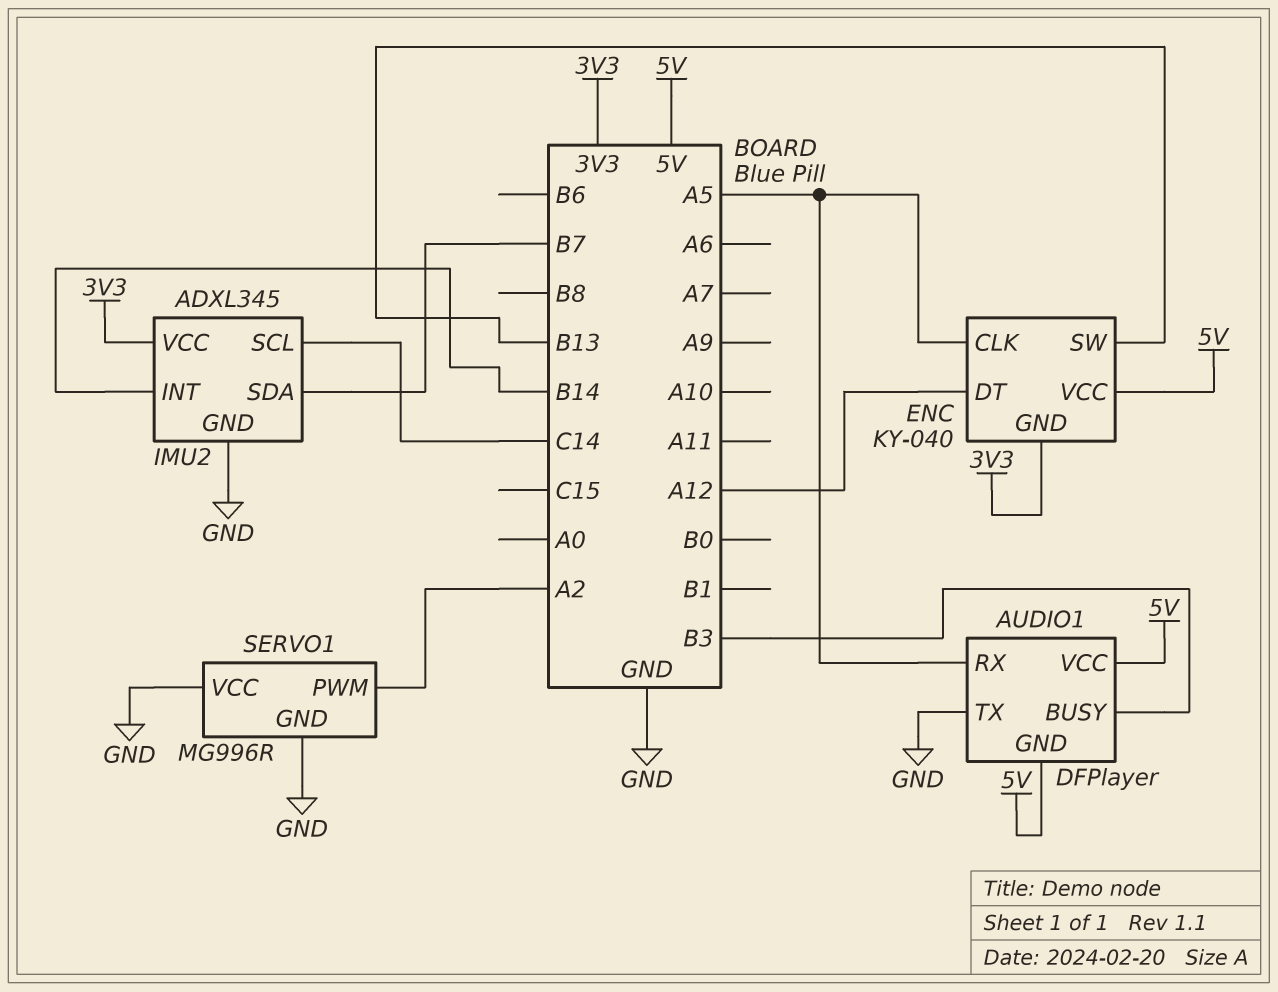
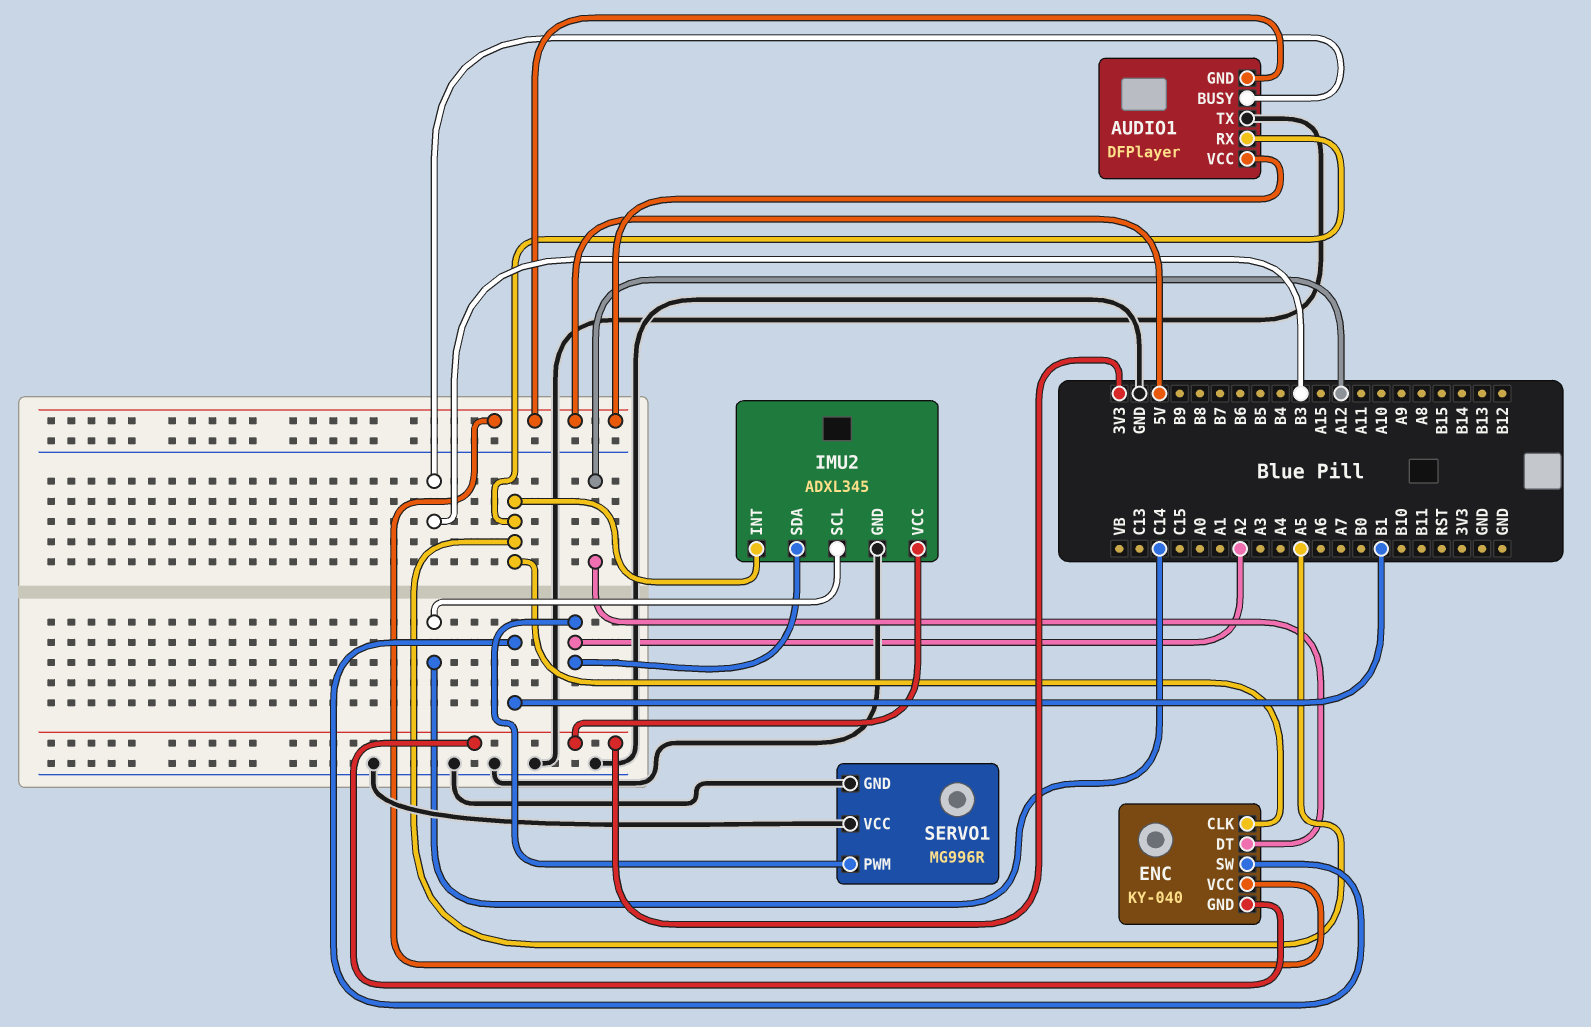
ENC pin SW: B13 -> B1
IMU2 pin INT: B14 -> A5
IMU2 pin SDA: B7 -> A2

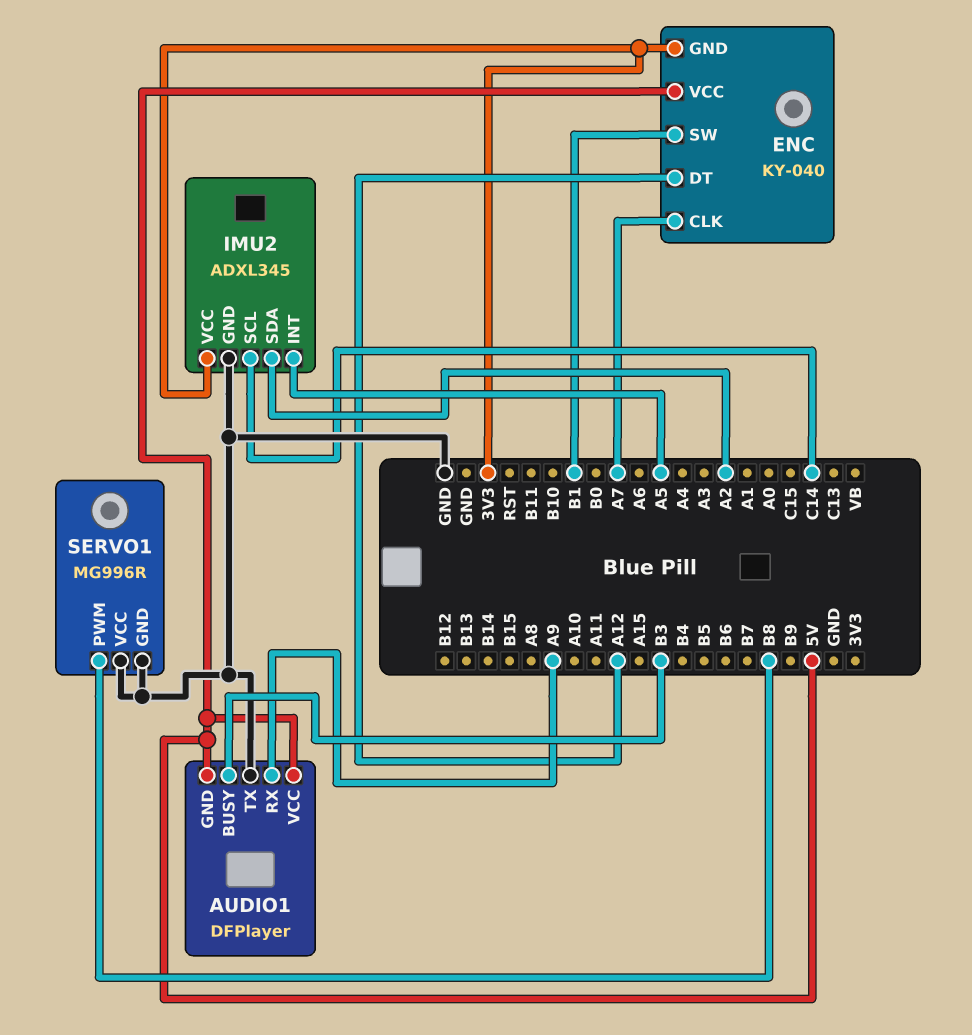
AUDIO1 pin RX: A5 -> A9
ENC pin CLK: A5 -> A7
SERVO1 pin PWM: A2 -> B8

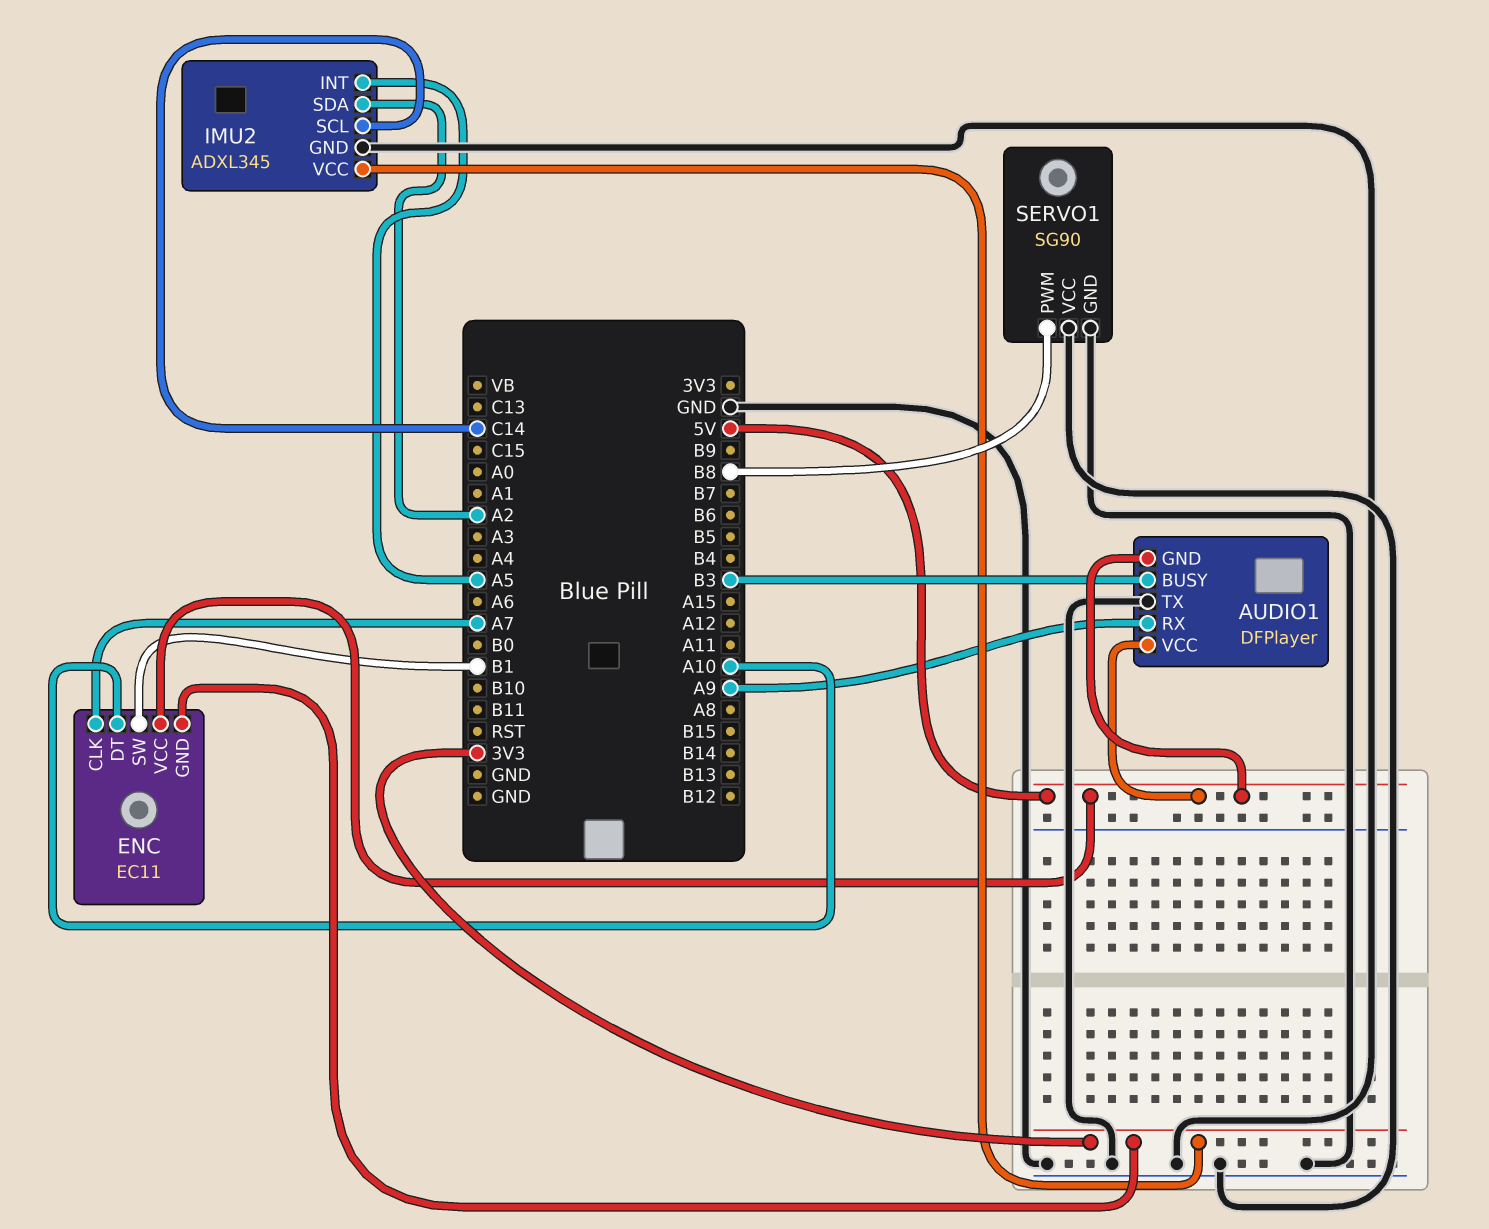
ENC: KY-040 -> EC11
ENC pin DT: A12 -> A10
SERVO1: MG996R -> SG90

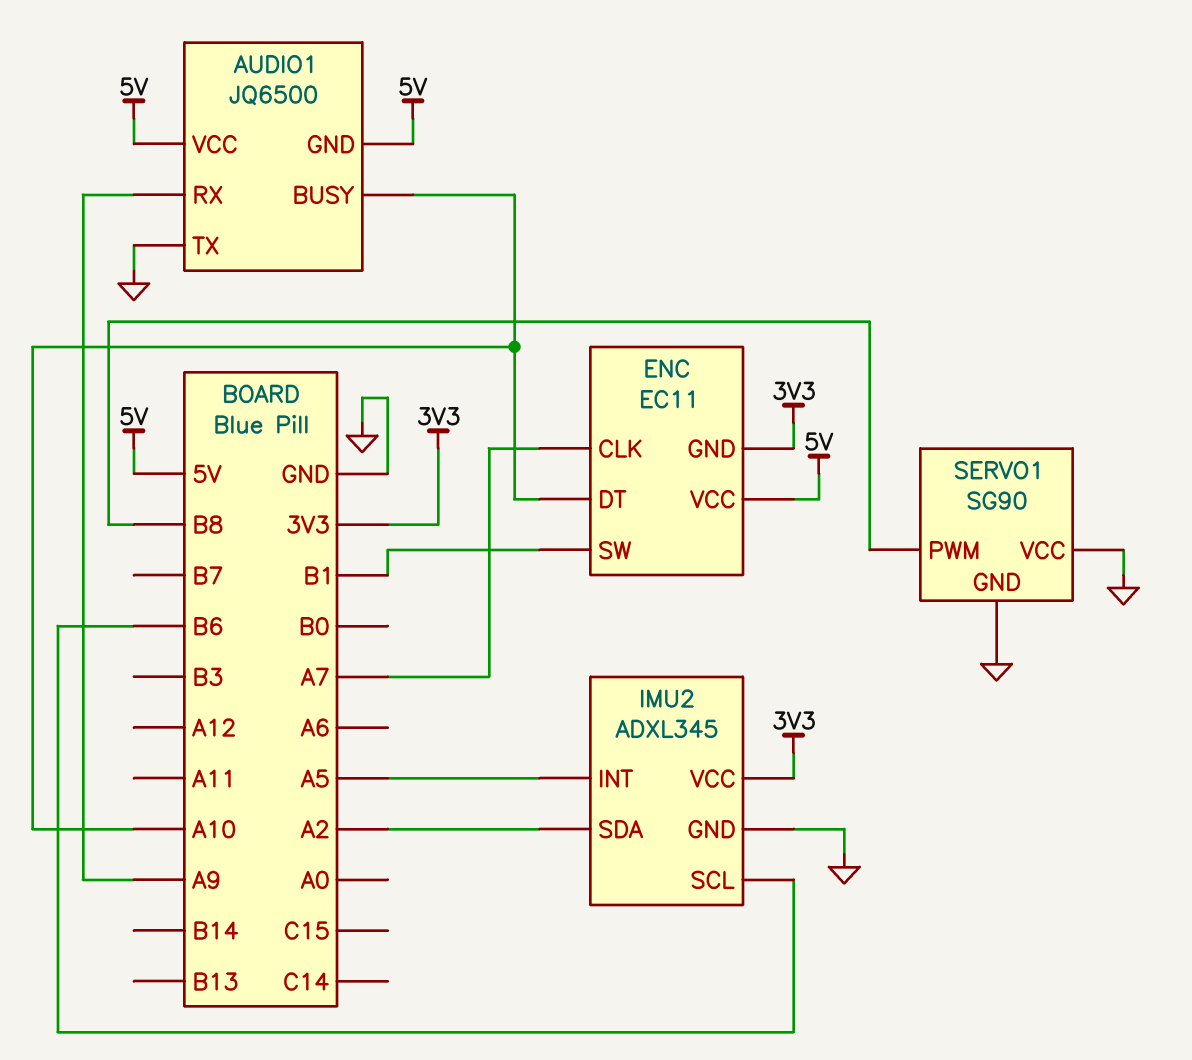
AUDIO1: DFPlayer -> JQ6500
AUDIO1 pin BUSY: B3 -> A10
IMU2 pin SCL: C14 -> B6

